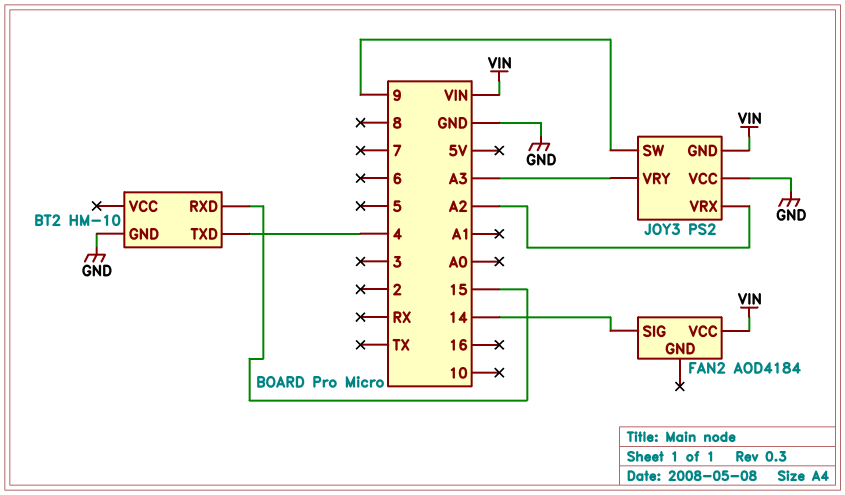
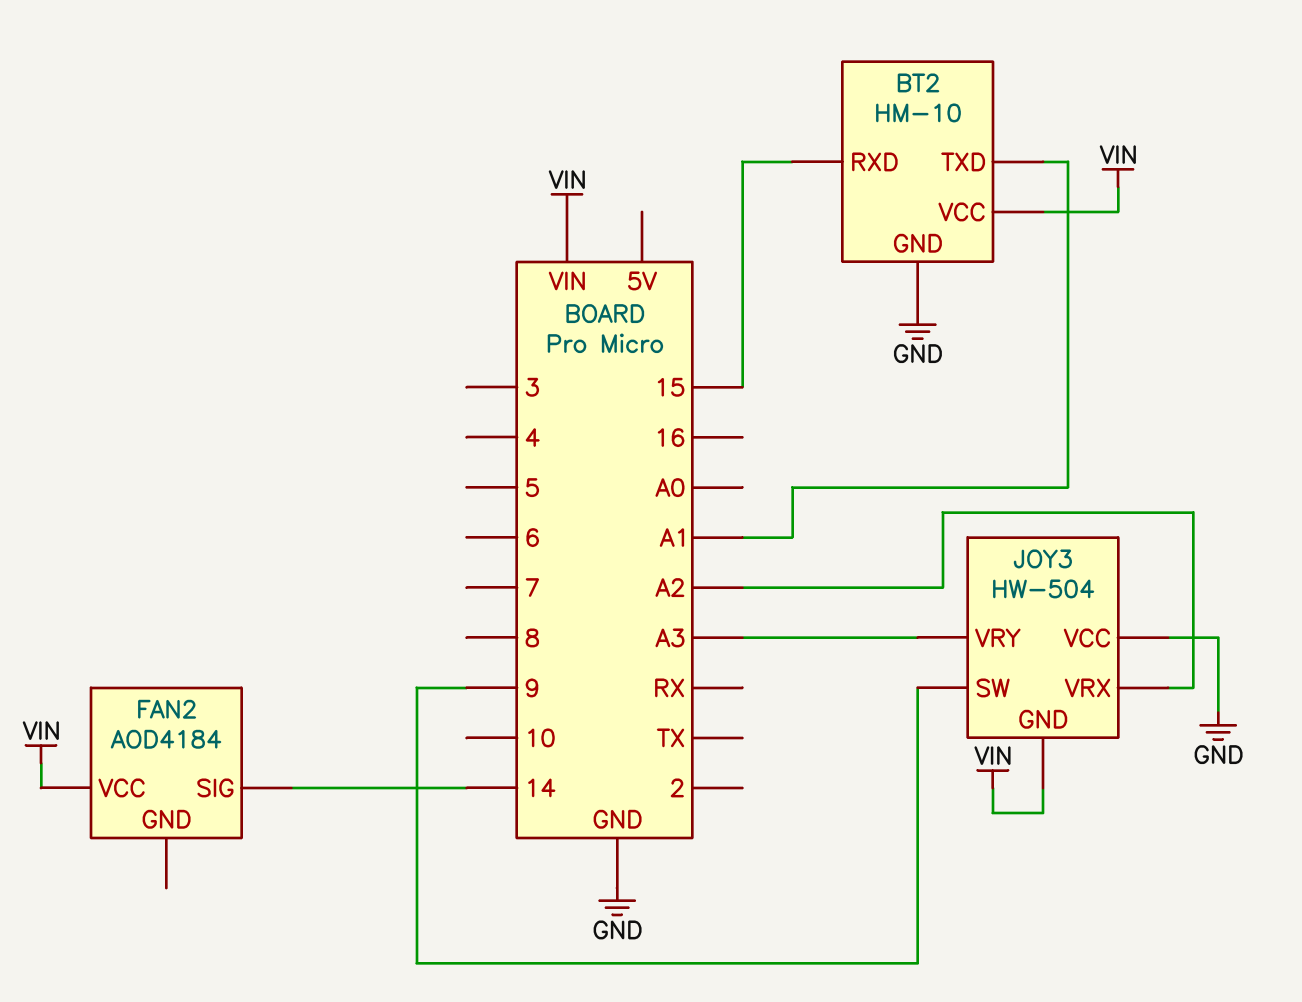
BT2 pin TXD: 4 -> A1
BT2 pin VCC: none -> VIN
JOY3: PS2 -> HW-504

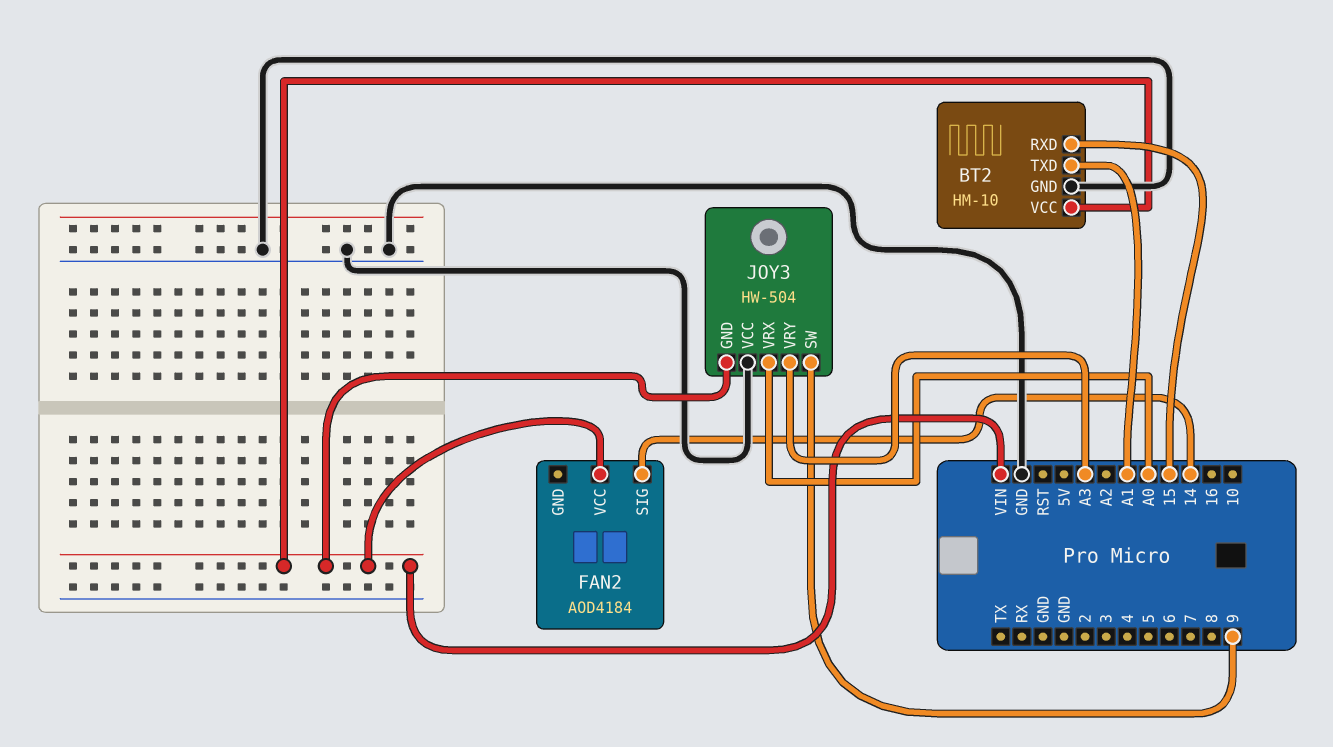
JOY3 pin VRX: A2 -> A0

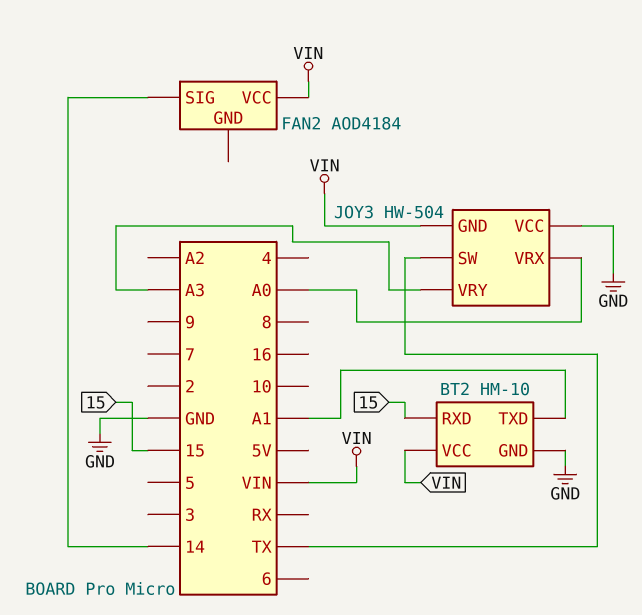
JOY3 pin SW: 9 -> TX

